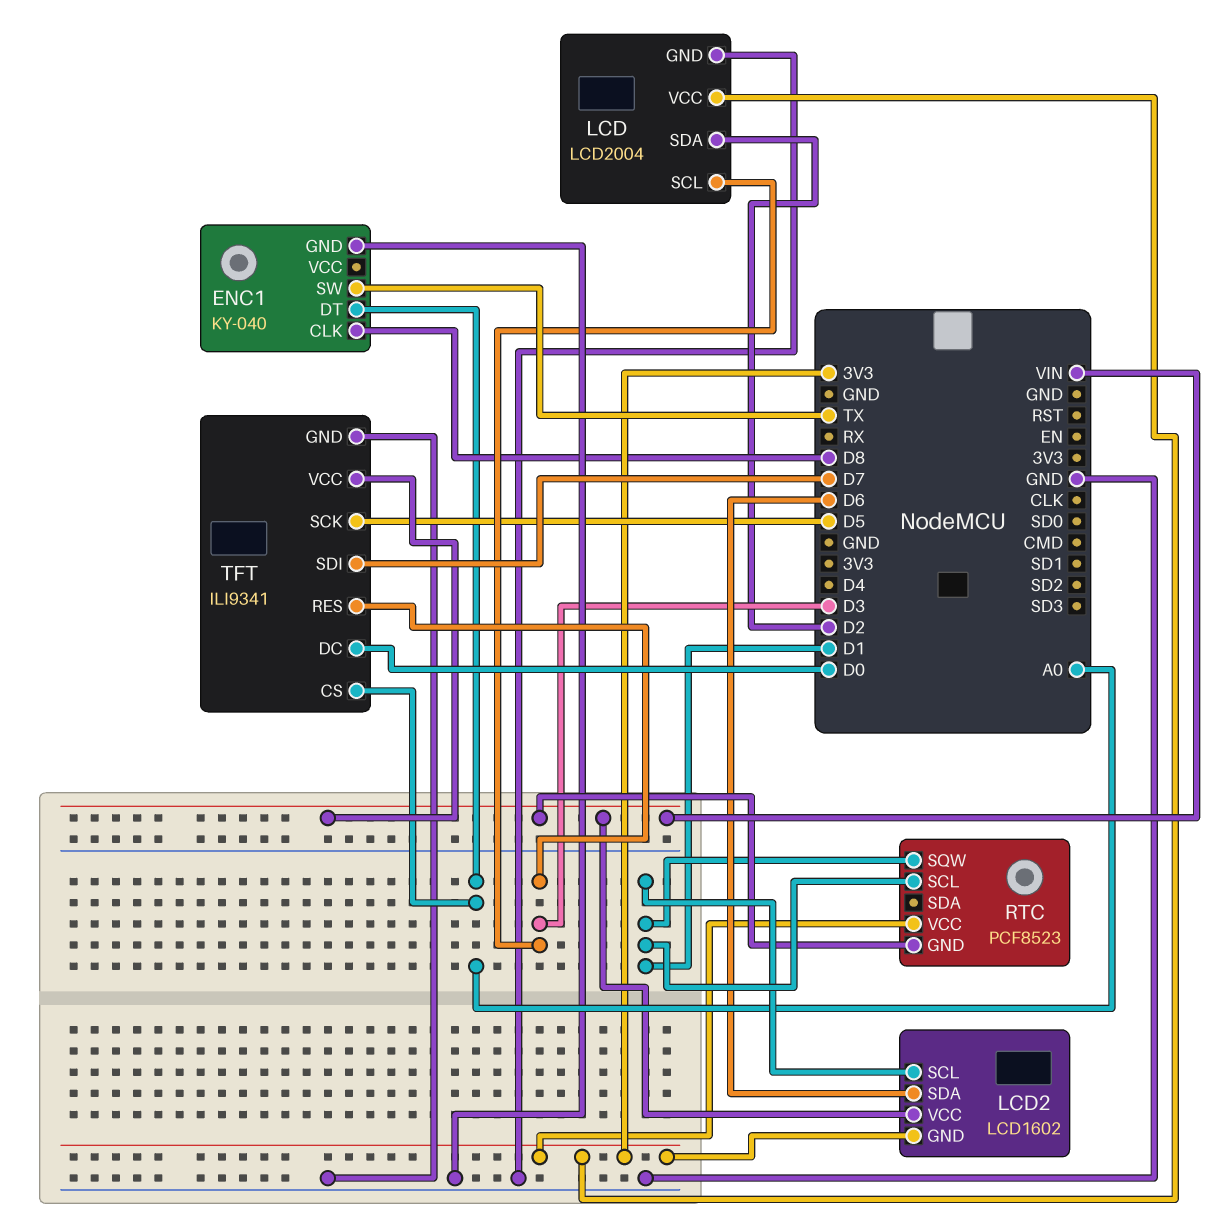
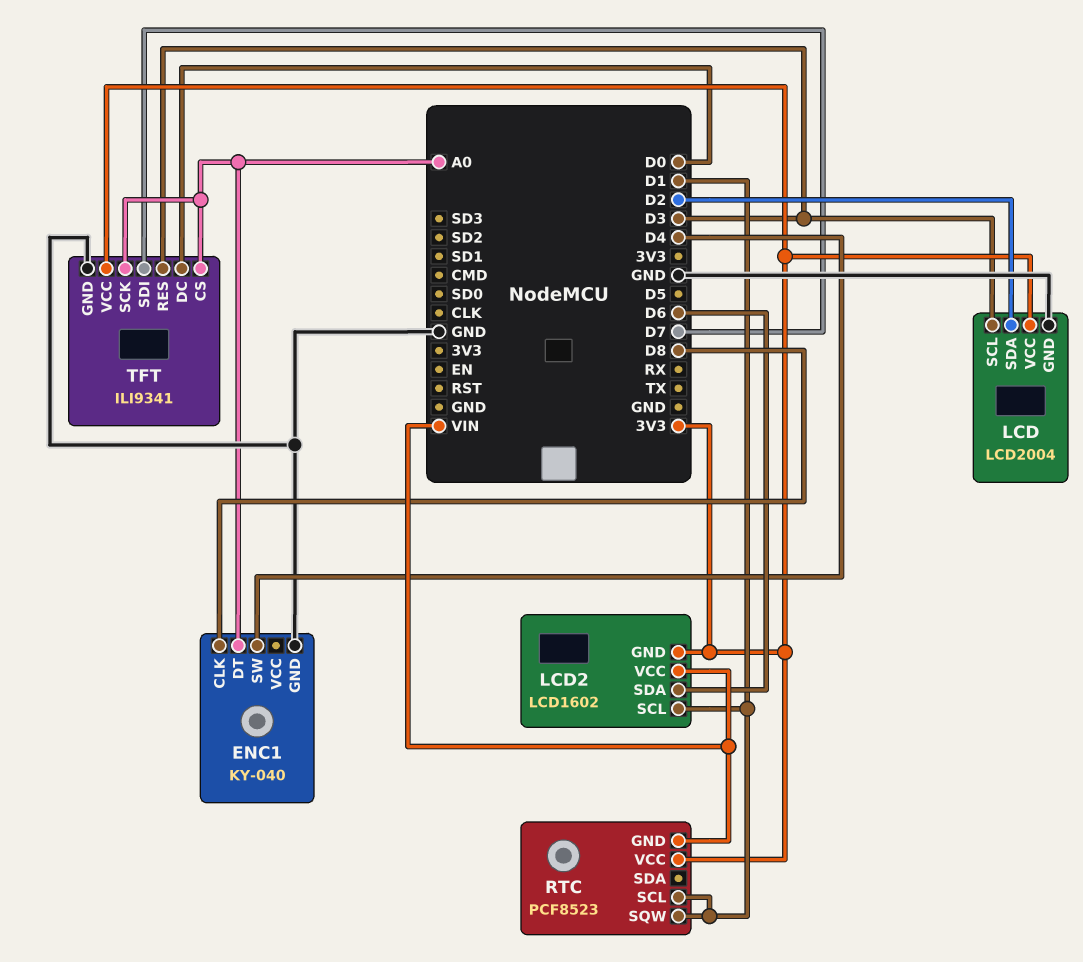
ENC1 pin SW: TX -> D4
TFT pin SCK: D5 -> A0
TFT pin VCC: VIN -> 3V3

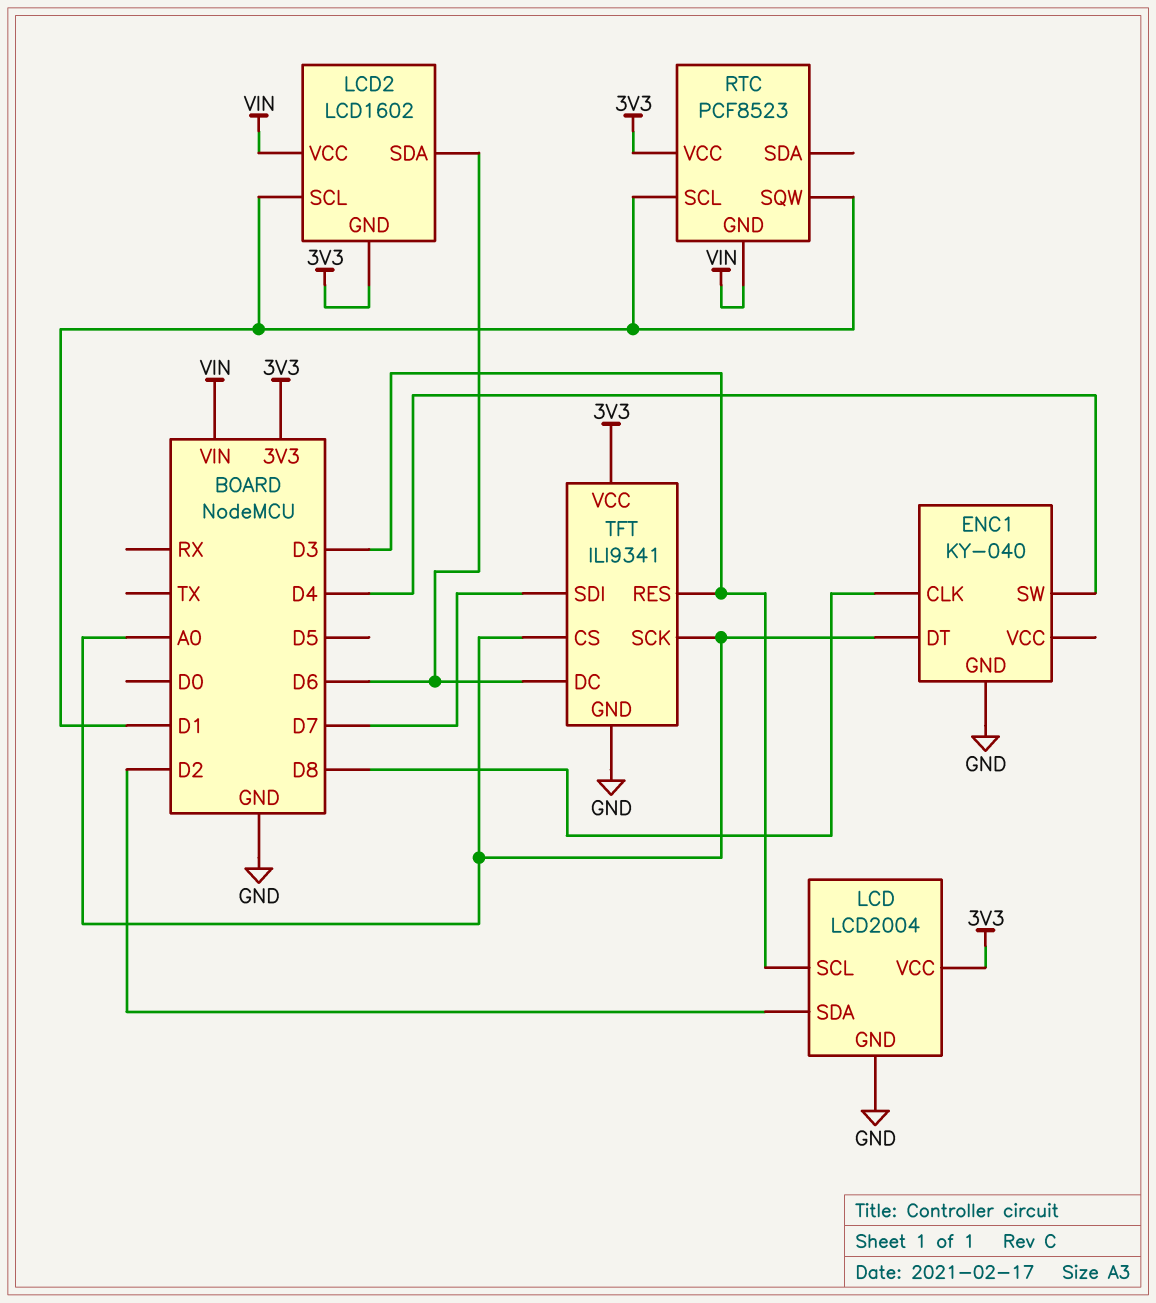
TFT pin DC: D0 -> D6

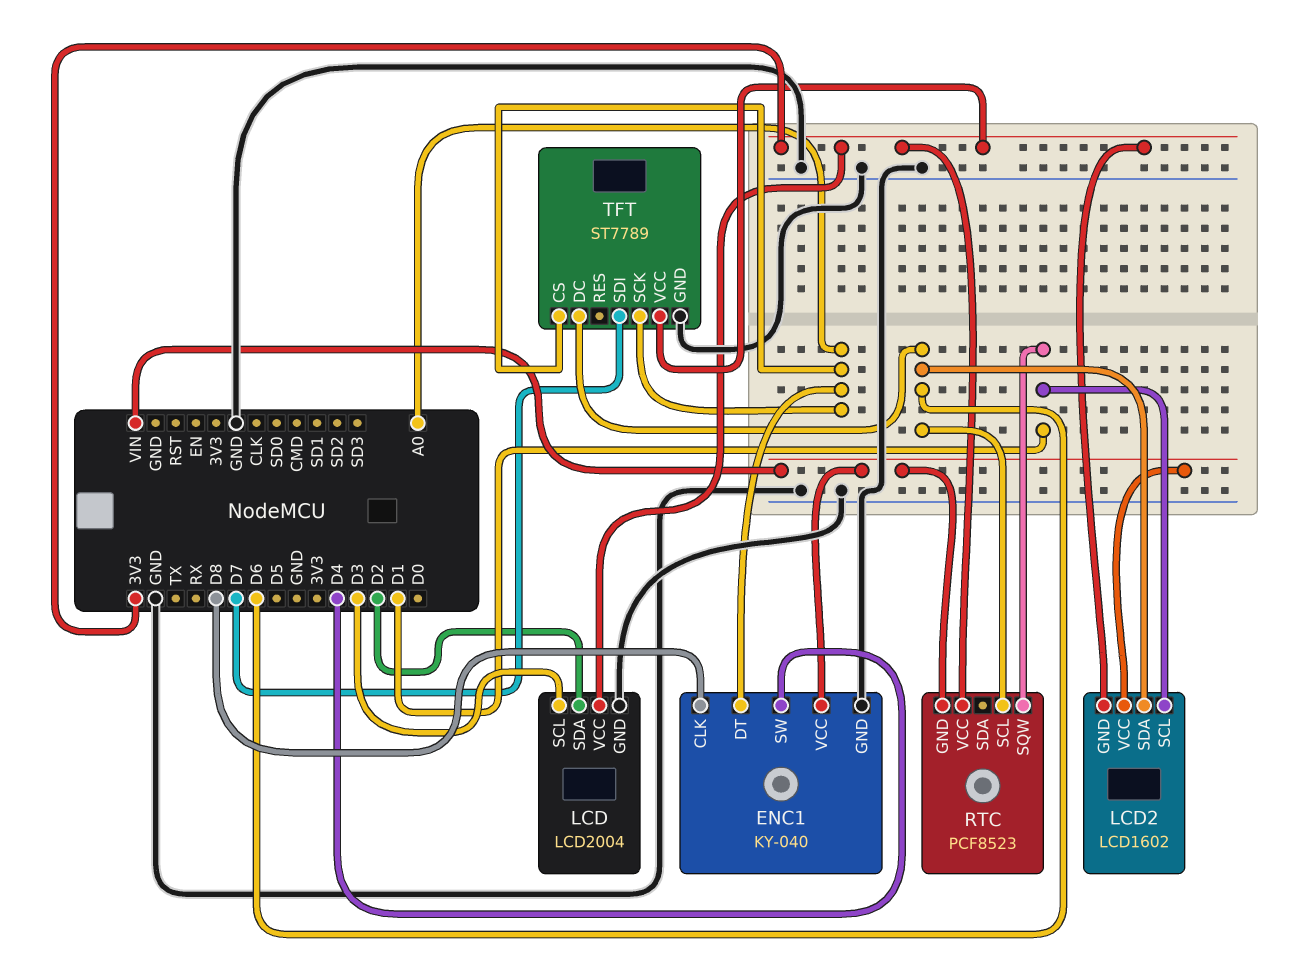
ENC1 pin VCC: none -> VIN
RTC pin SCL: D1 -> D6
TFT: ILI9341 -> ST7789
TFT pin RES: D3 -> none

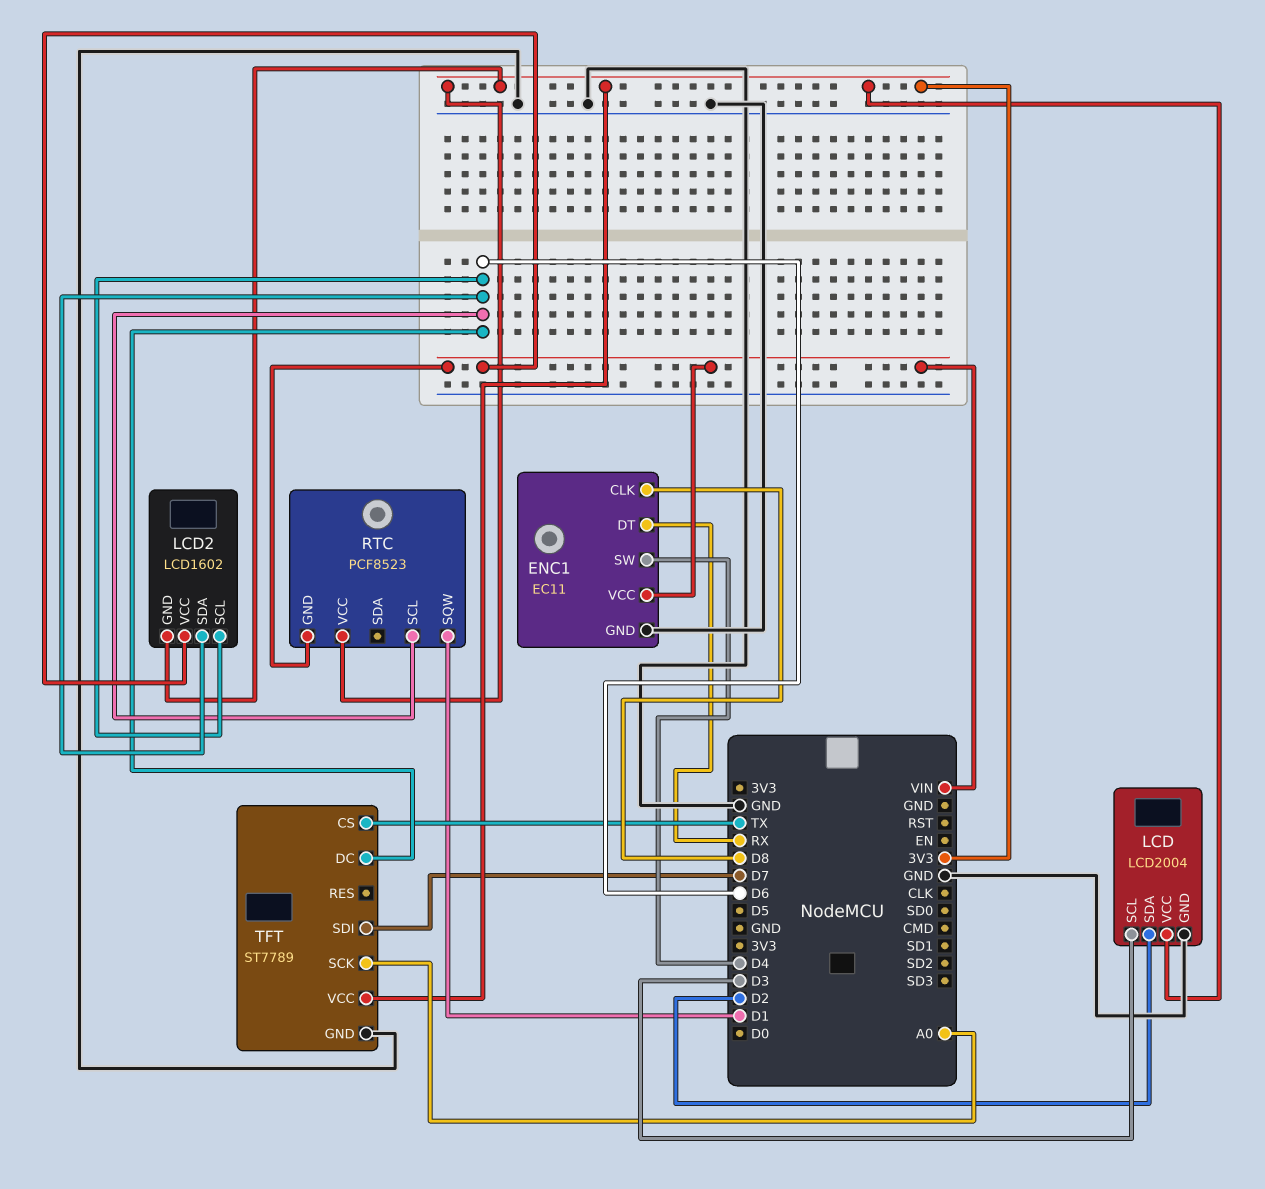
ENC1: KY-040 -> EC11
ENC1 pin DT: A0 -> RX
LCD2 pin SCL: D1 -> D6
TFT pin CS: A0 -> TX

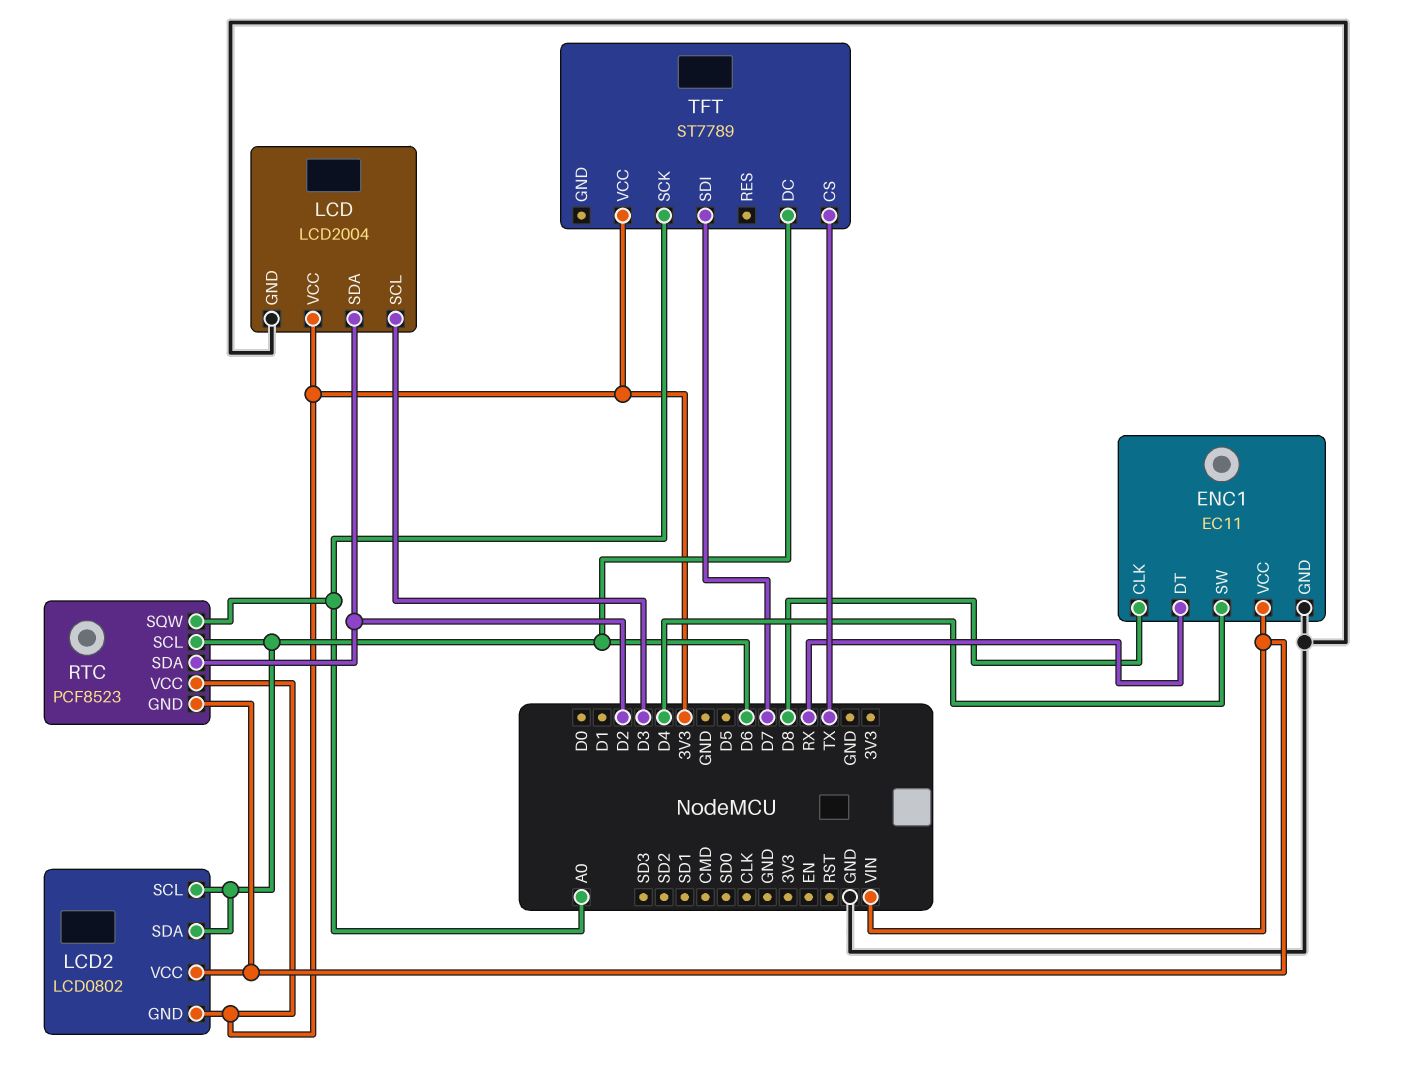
LCD2: LCD1602 -> LCD0802
RTC pin SDA: none -> D2
RTC pin SQW: D1 -> A0
TFT pin GND: GND -> none

